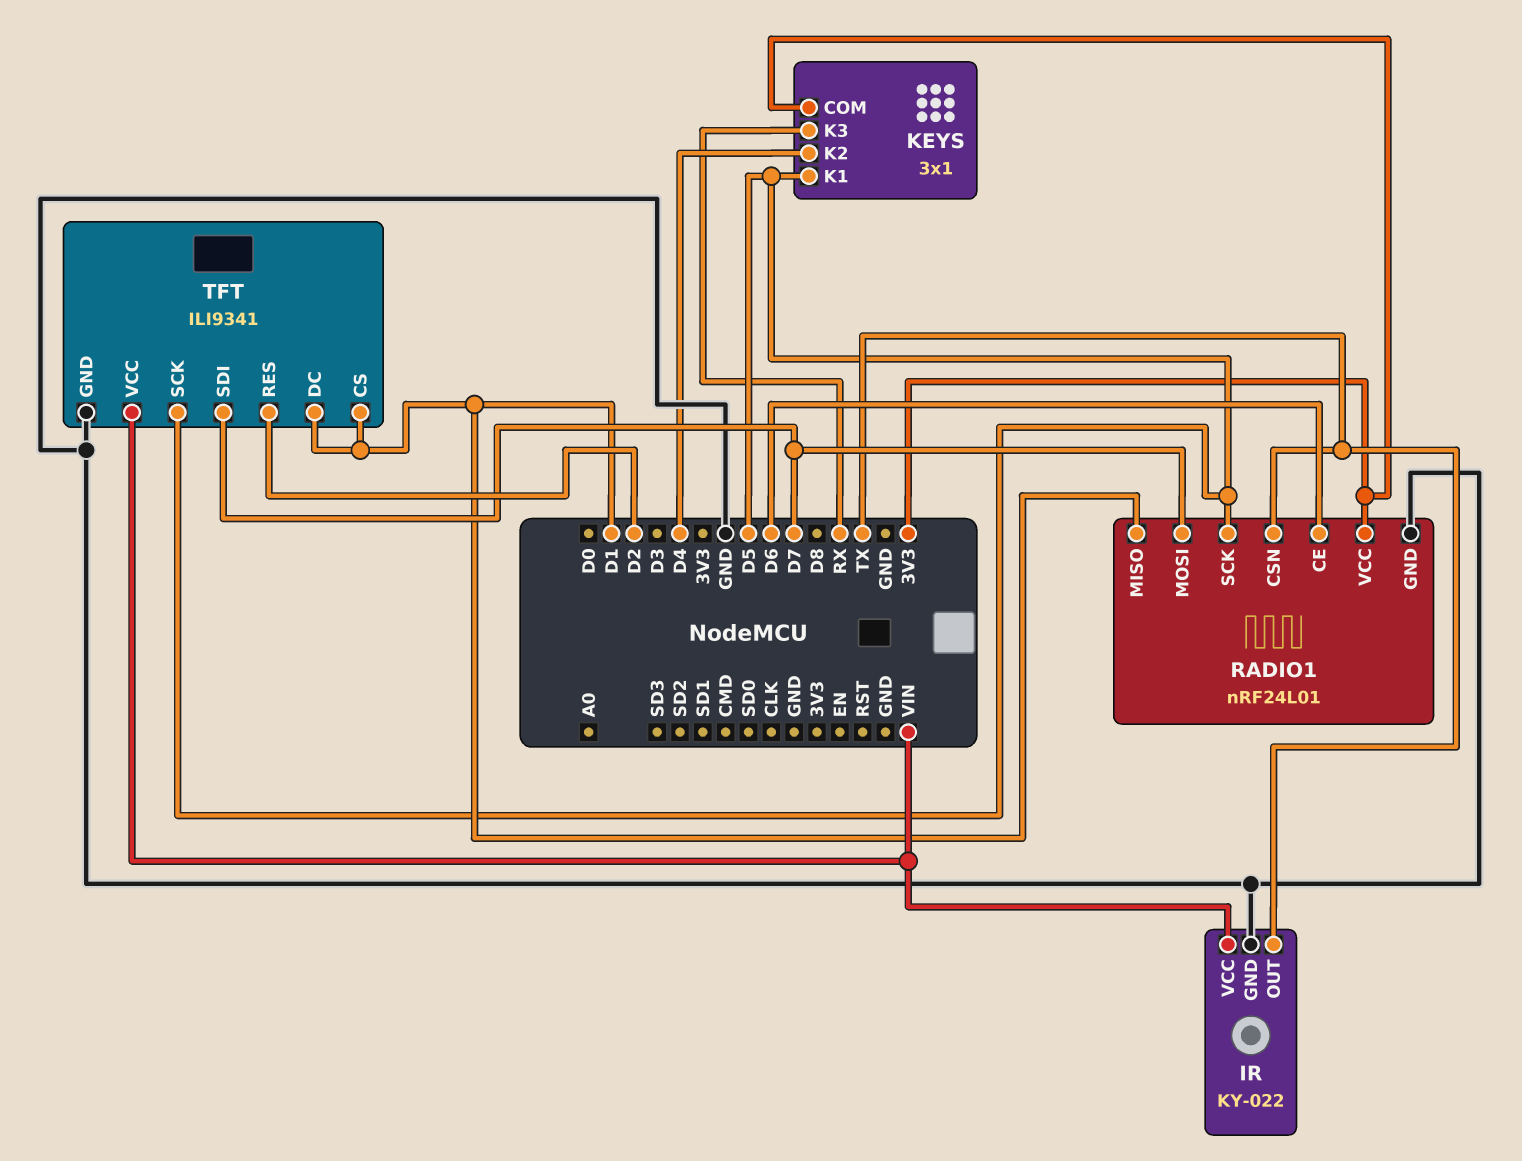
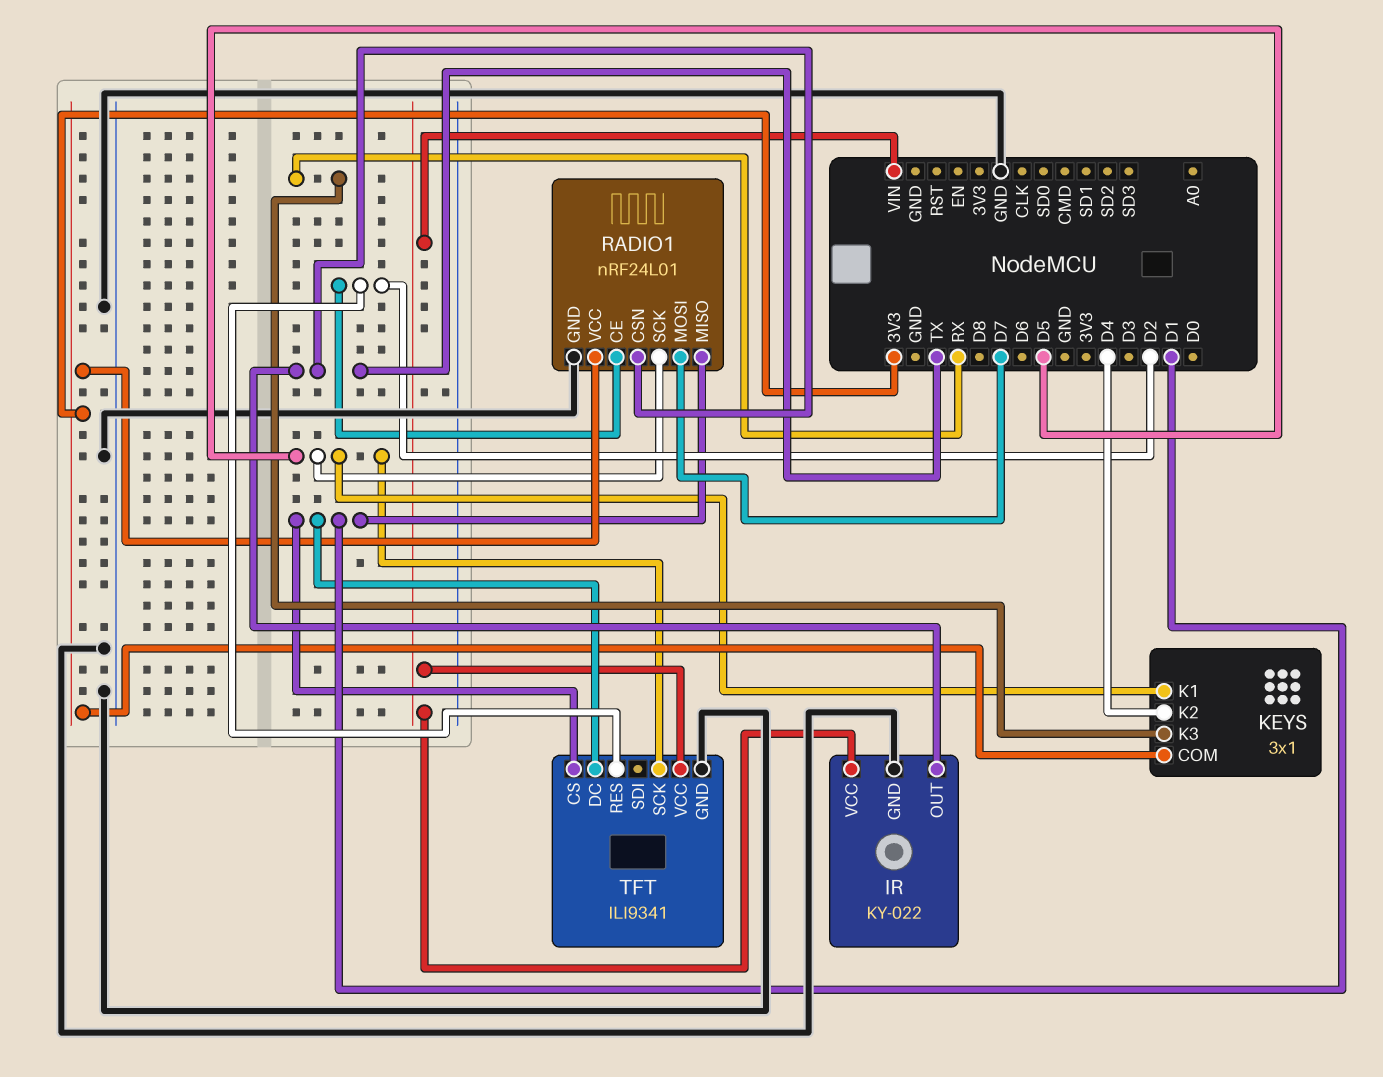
RADIO1 pin CE: D6 -> D2
TFT pin SDI: D7 -> none

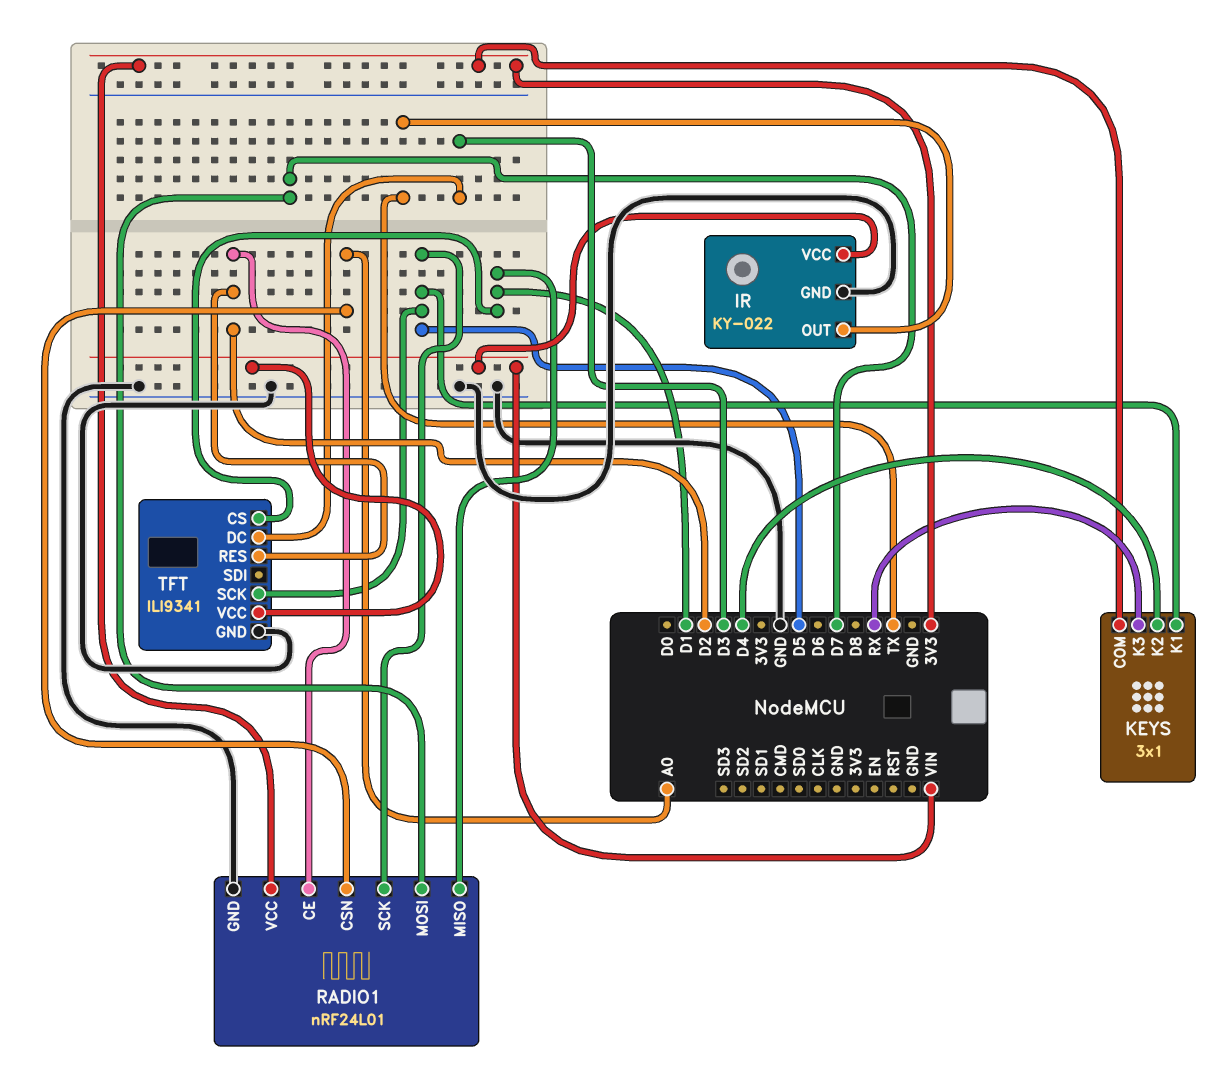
RADIO1 pin CSN: TX -> A0
TFT pin DC: D1 -> D3

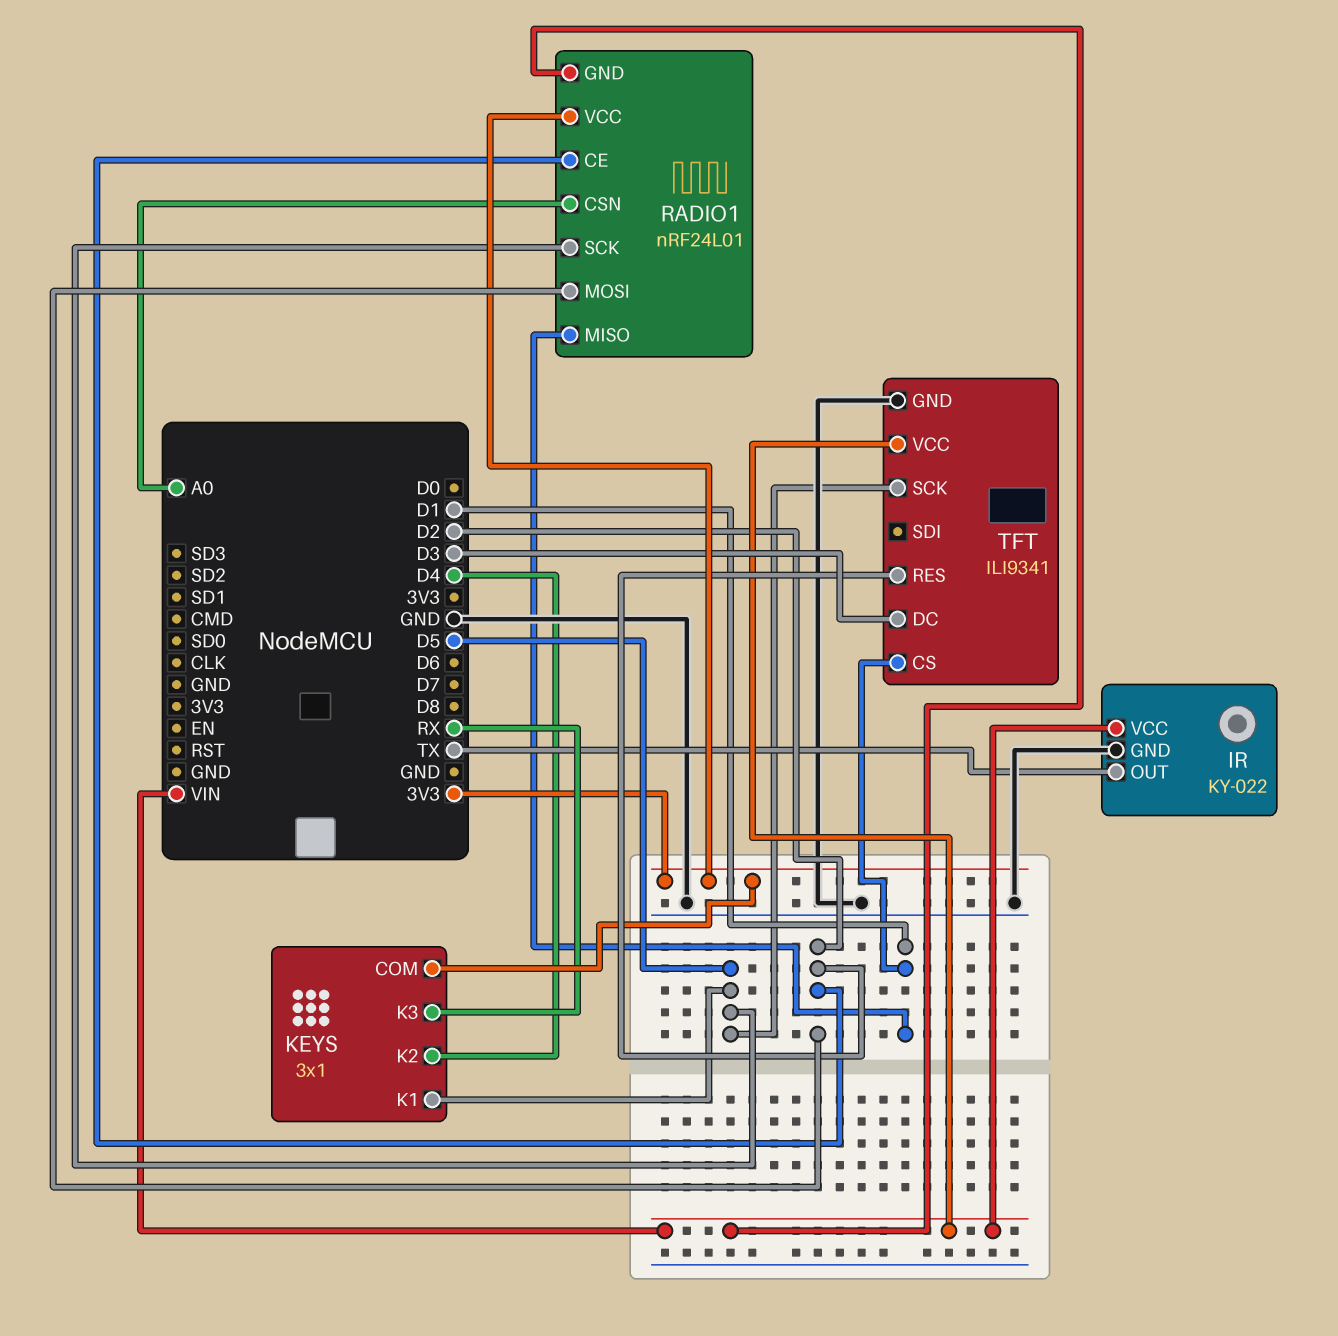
RADIO1 pin GND: GND -> VIN
RADIO1 pin MOSI: D7 -> D2

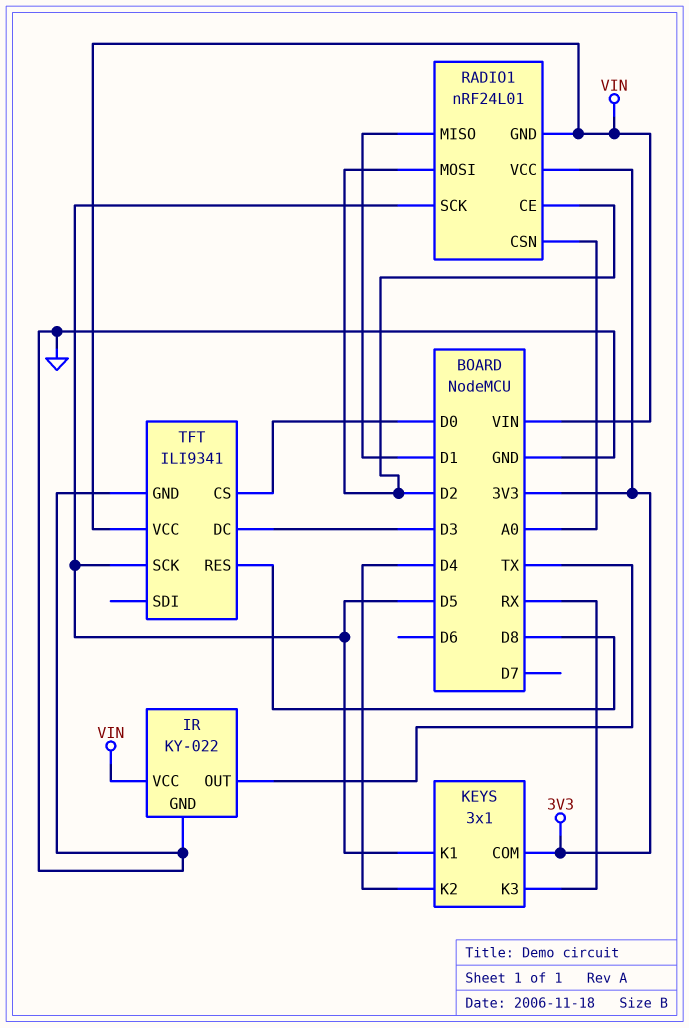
TFT pin CS: D1 -> D0
TFT pin RES: D2 -> D8

